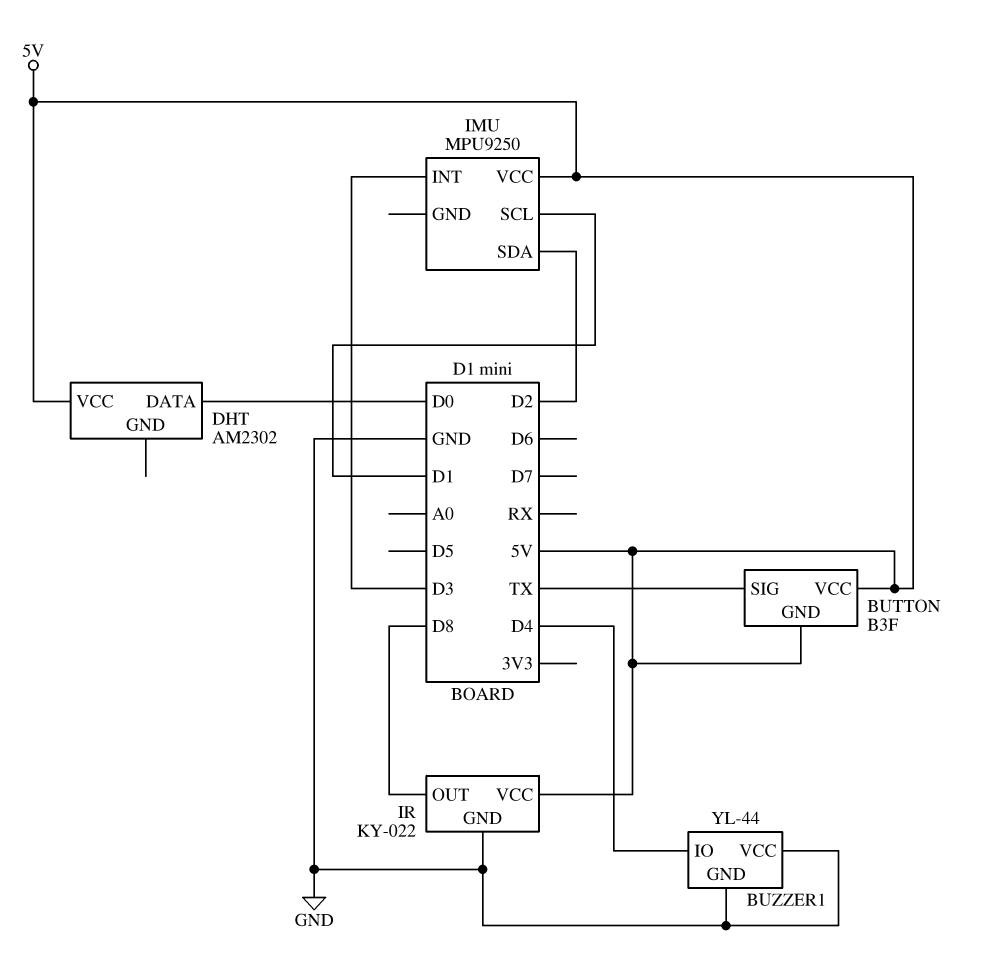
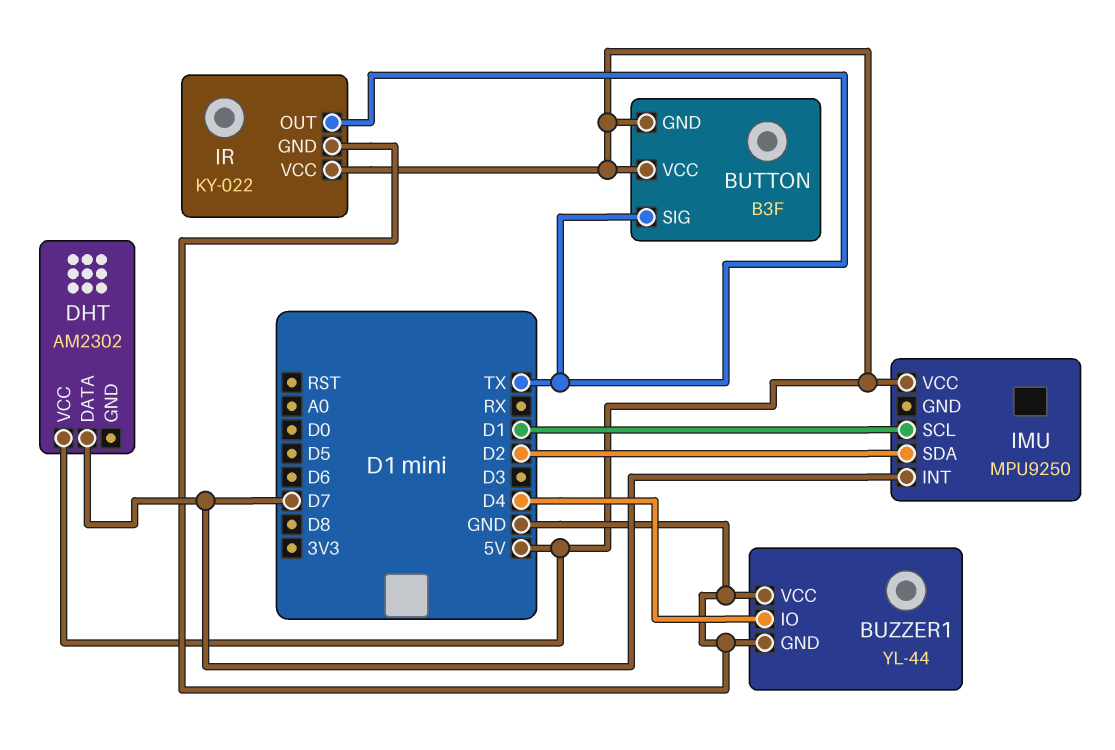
DHT pin DATA: D0 -> D7
IMU pin INT: D3 -> D7
IR pin OUT: D8 -> TX

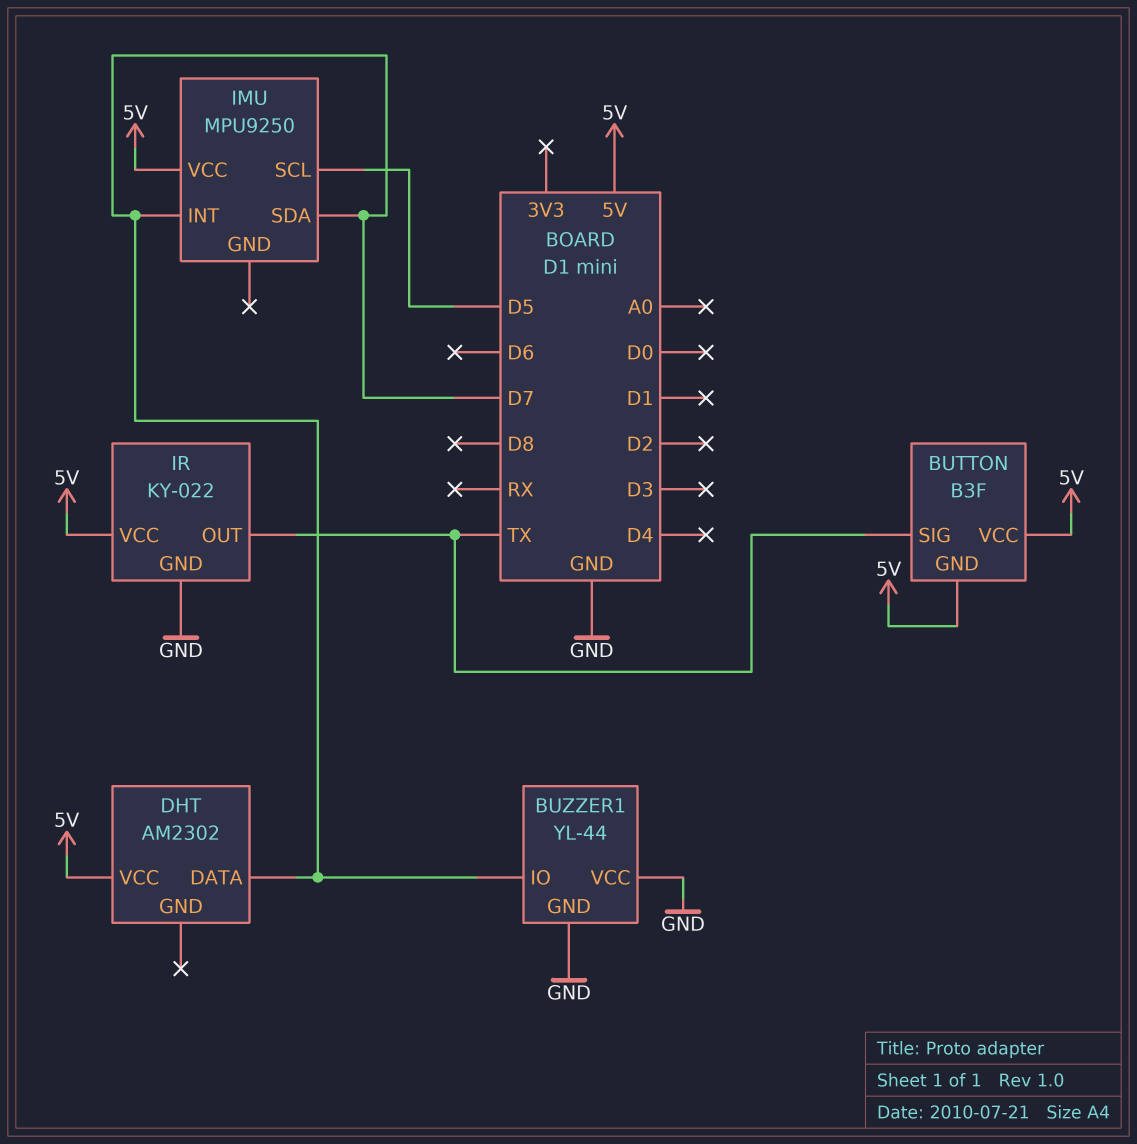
BUZZER1 pin IO: D4 -> D7
IMU pin SCL: D1 -> D5
IMU pin SDA: D2 -> D7

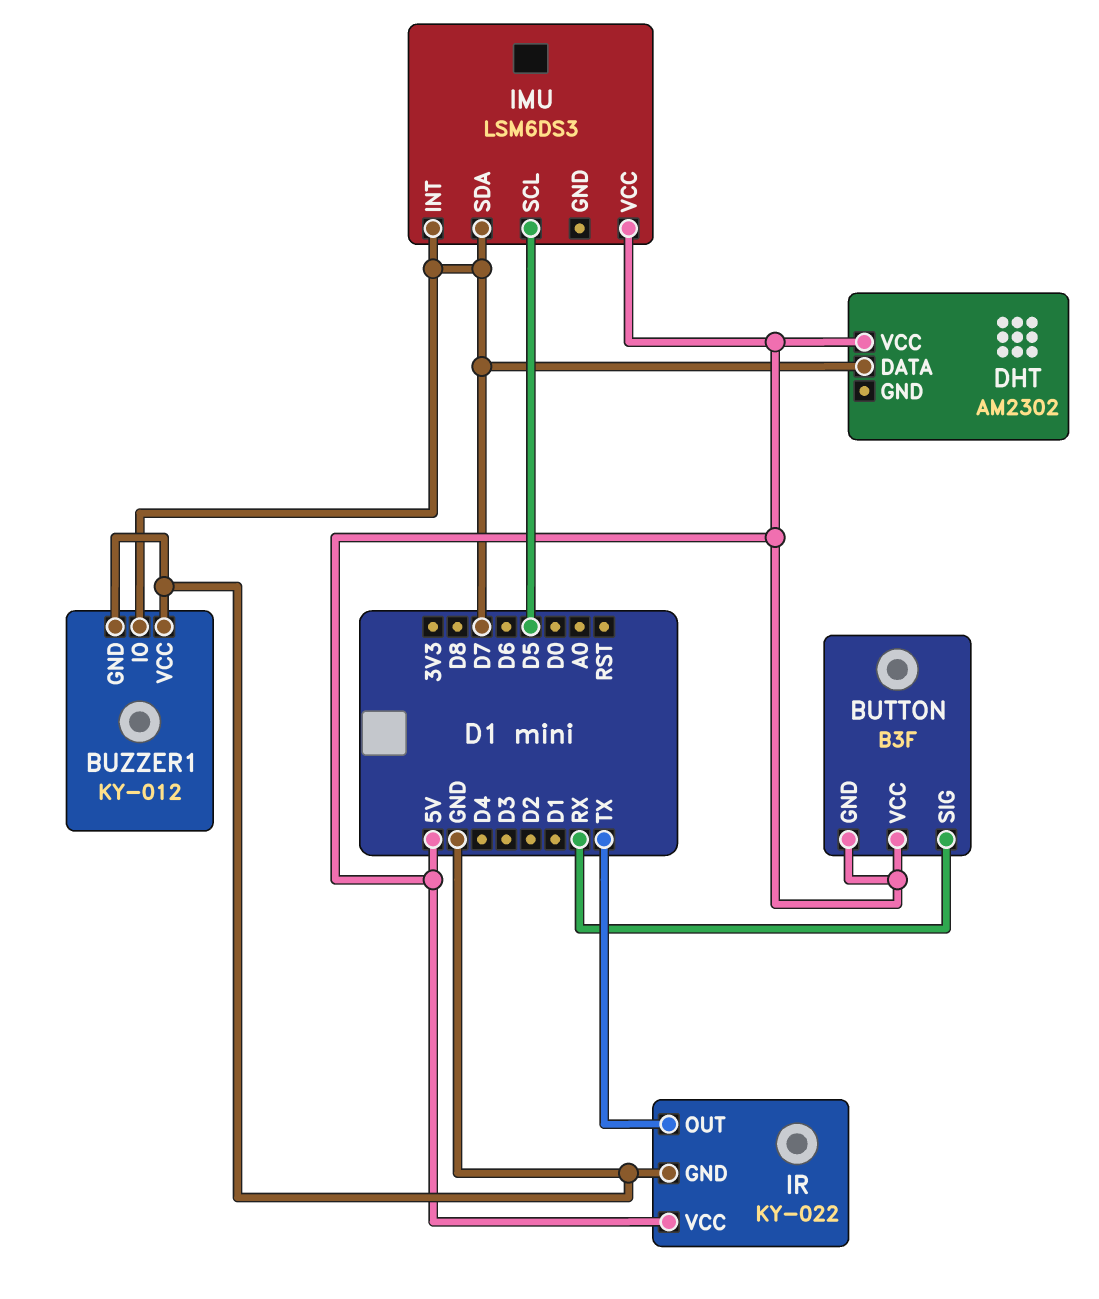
BUTTON pin SIG: TX -> RX
BUZZER1: YL-44 -> KY-012
IMU: MPU9250 -> LSM6DS3

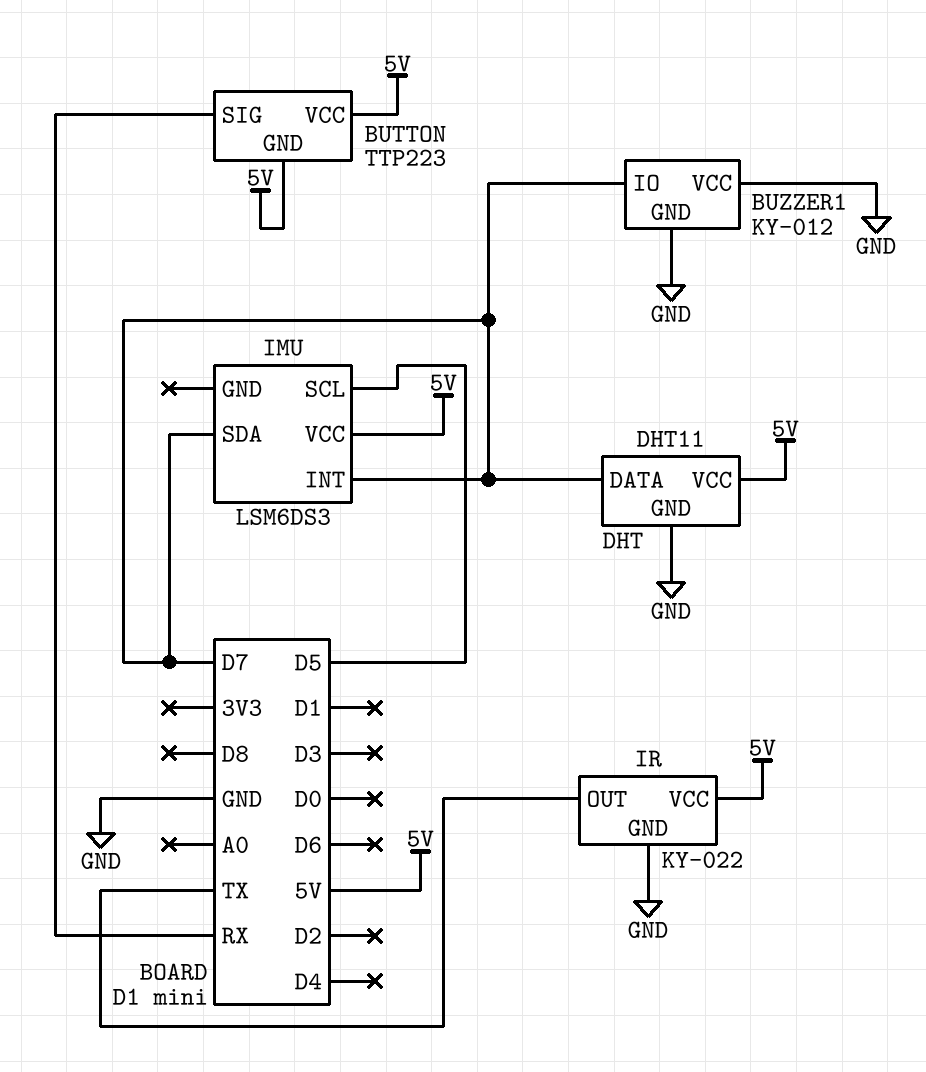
BUTTON: B3F -> TTP223
DHT: AM2302 -> DHT11
DHT pin GND: none -> GND

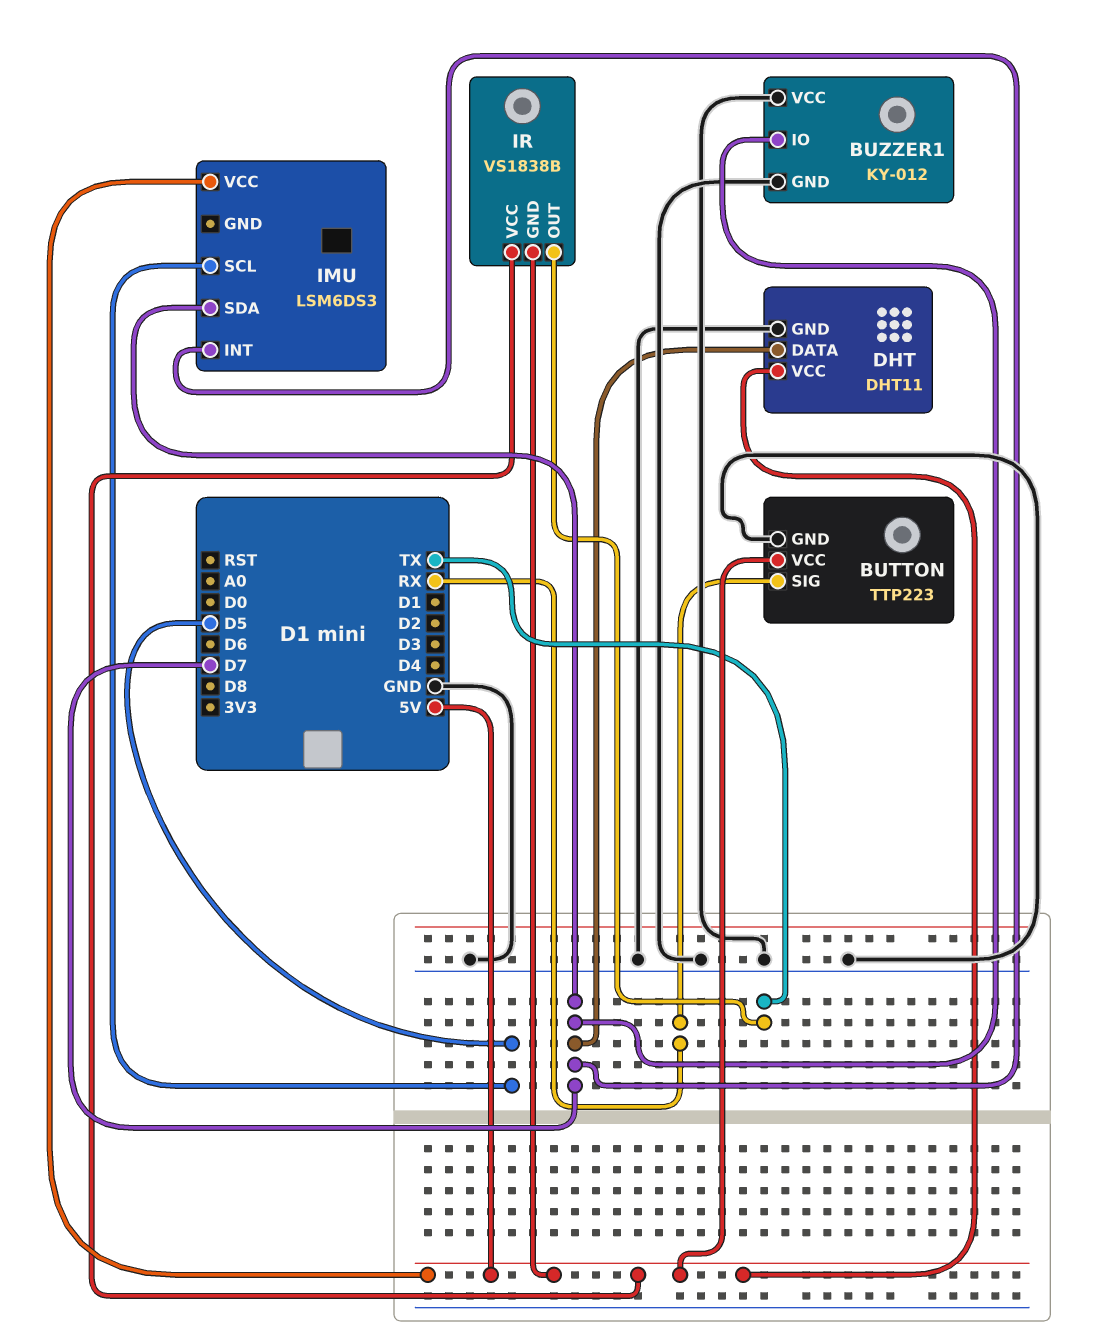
BUTTON pin GND: 5V -> GND
IR: KY-022 -> VS1838B
IR pin GND: GND -> 5V

